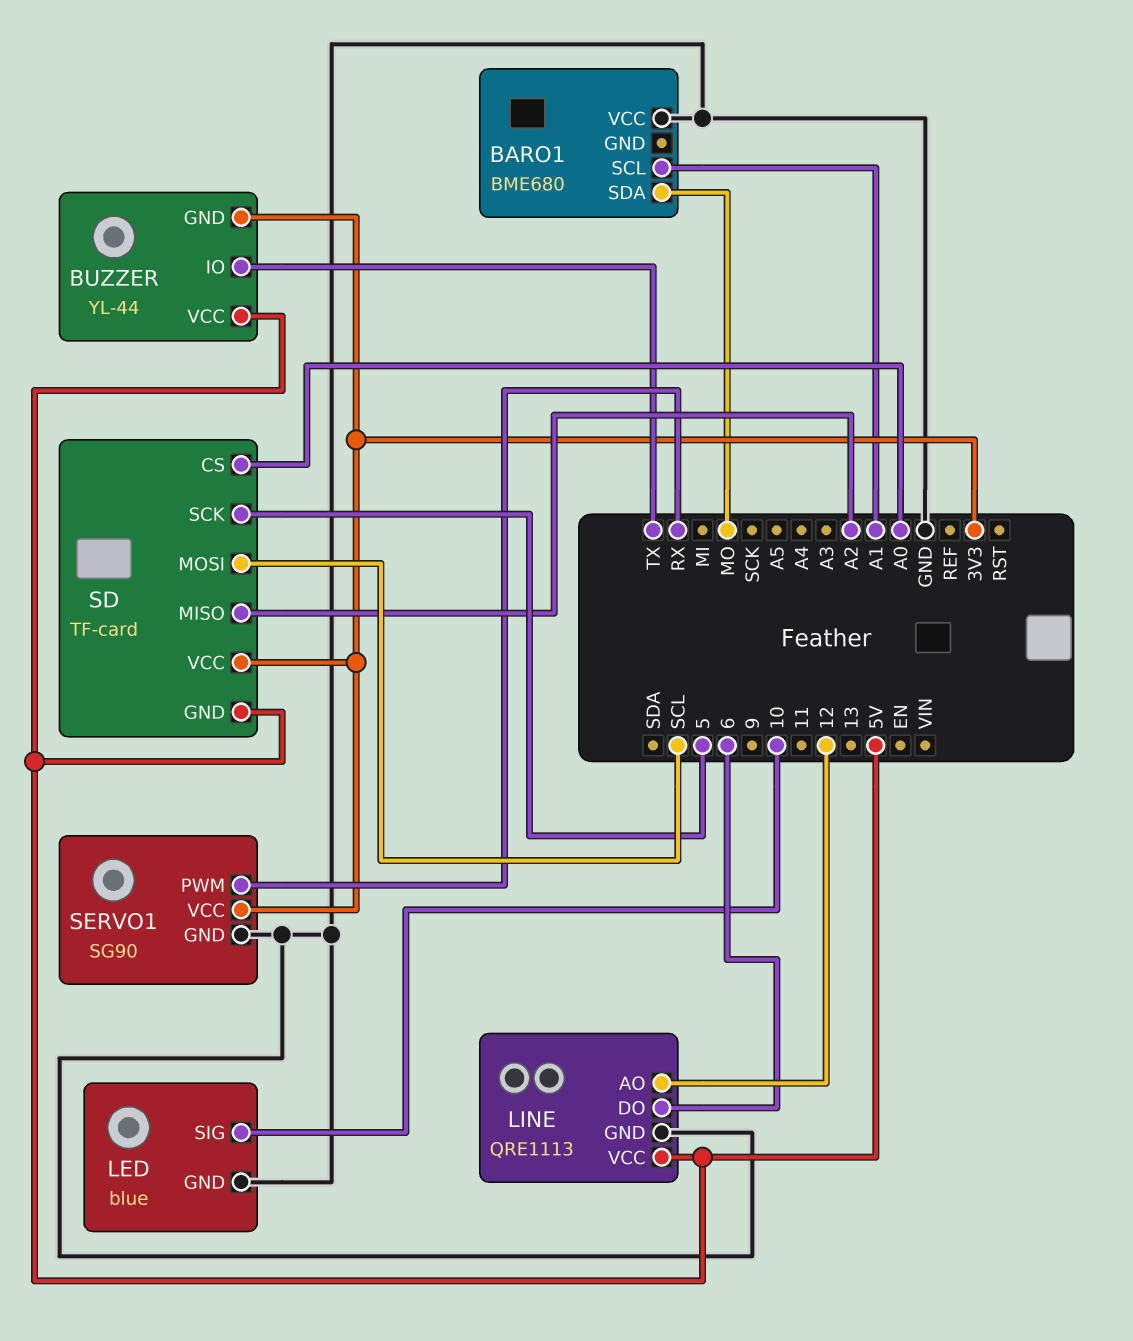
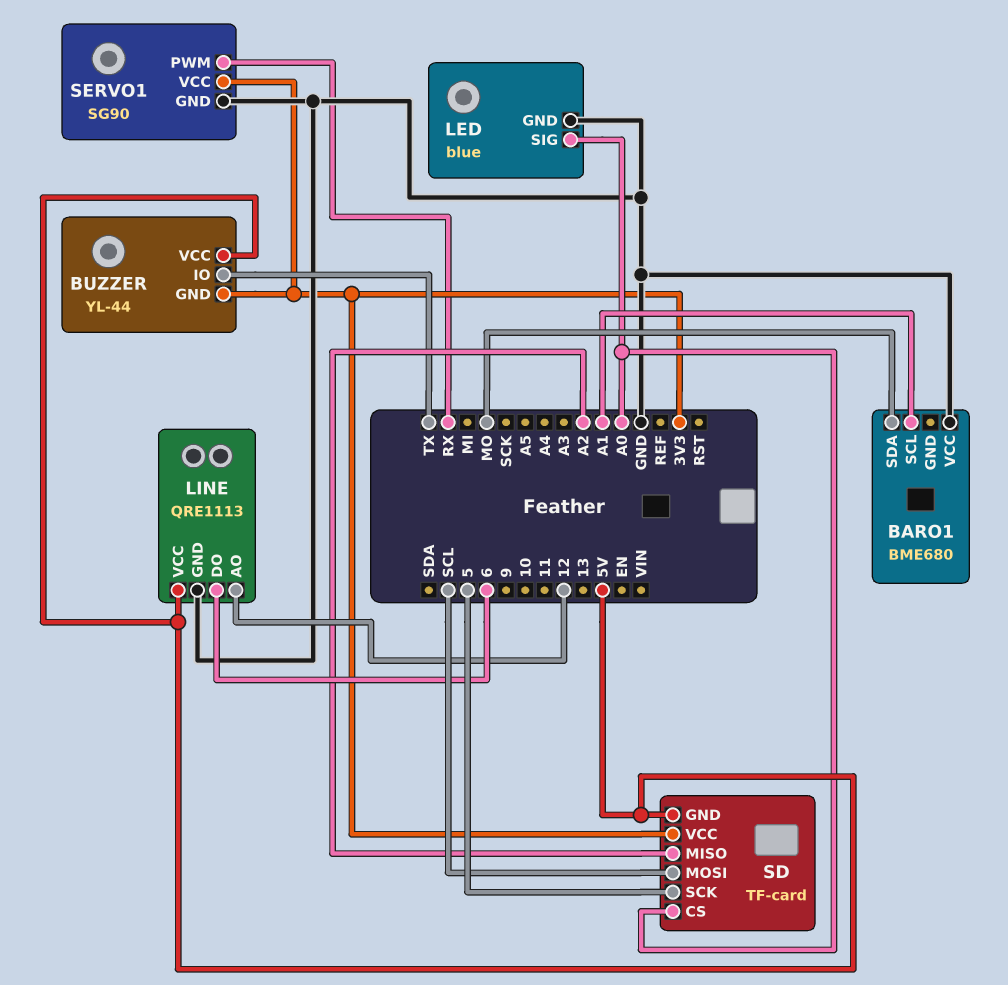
LED pin SIG: 10 -> A0

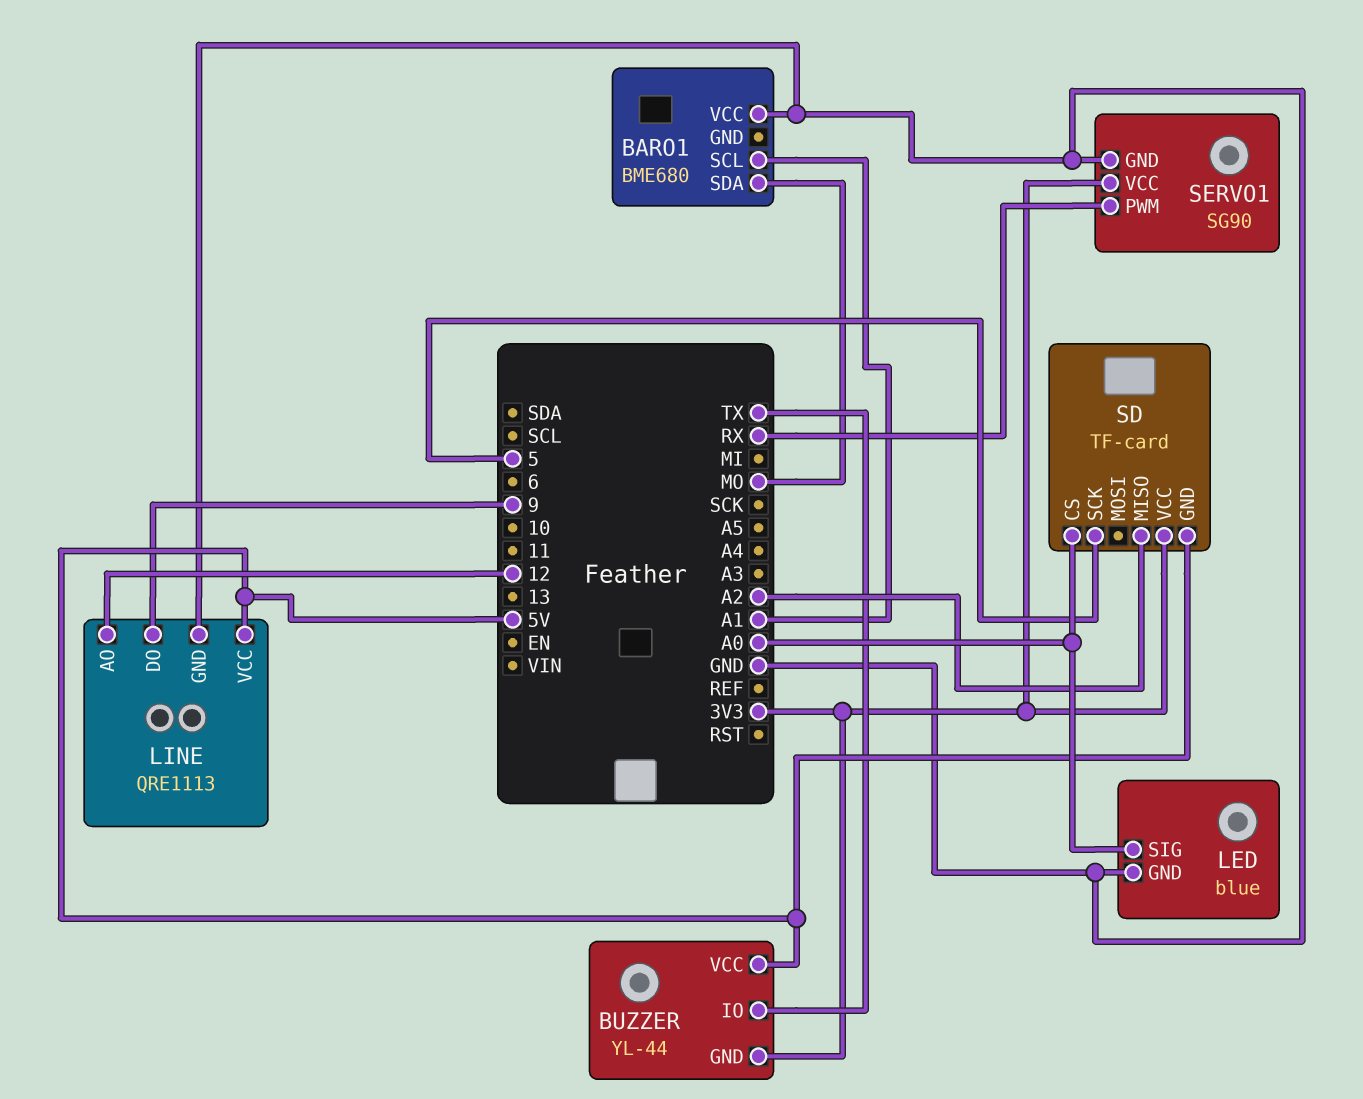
LINE pin DO: 6 -> 9
SD pin MOSI: SCL -> none

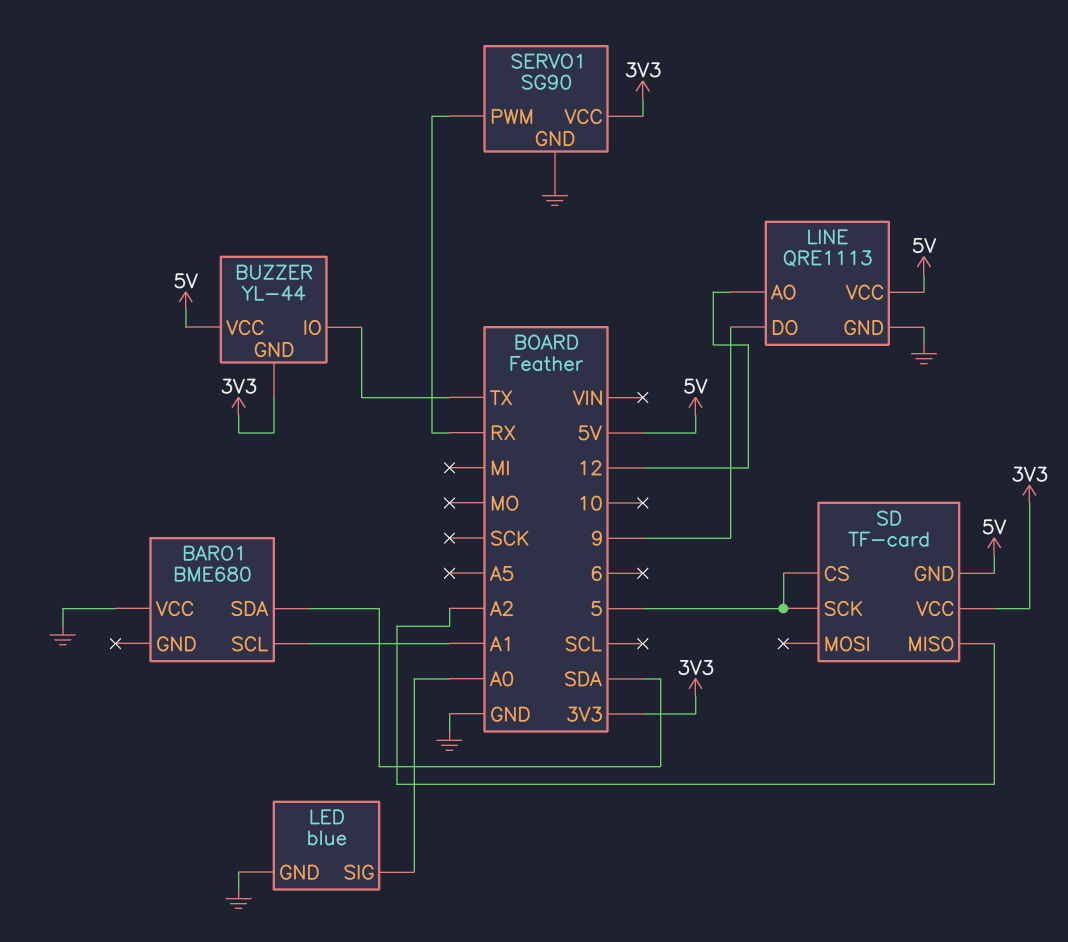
BARO1 pin SDA: MO -> SDA
SD pin CS: A0 -> 5

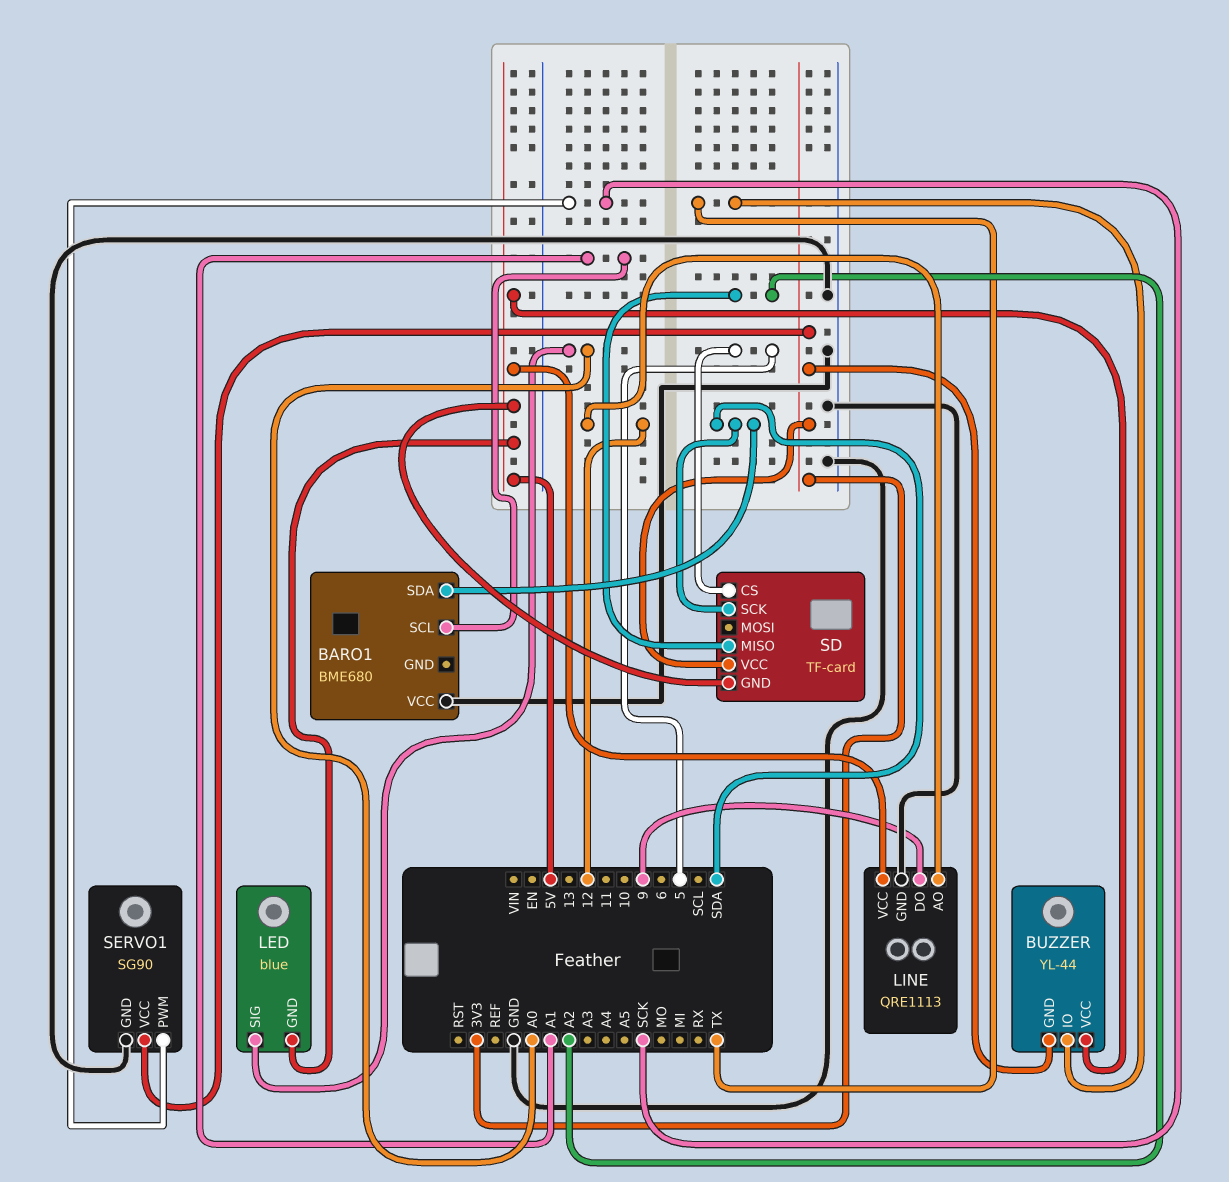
LED pin GND: GND -> 5V
SD pin SCK: 5 -> SDA
SERVO1 pin PWM: RX -> SCK

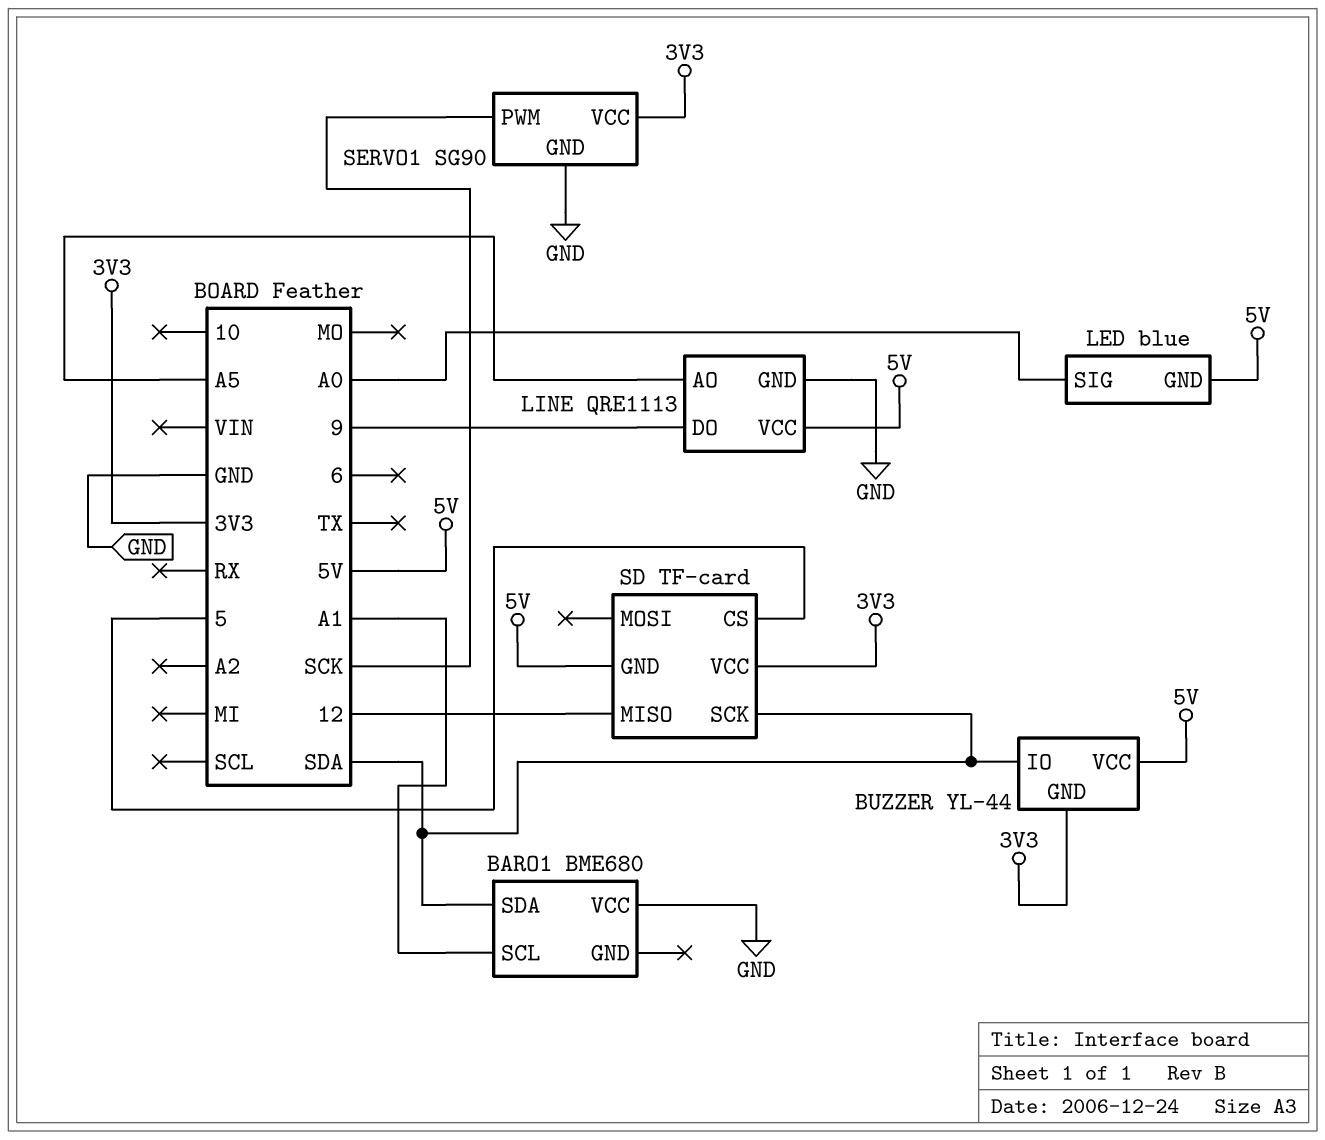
BUZZER pin IO: TX -> SDA
LINE pin AO: 12 -> A5
SD pin MISO: A2 -> 12

